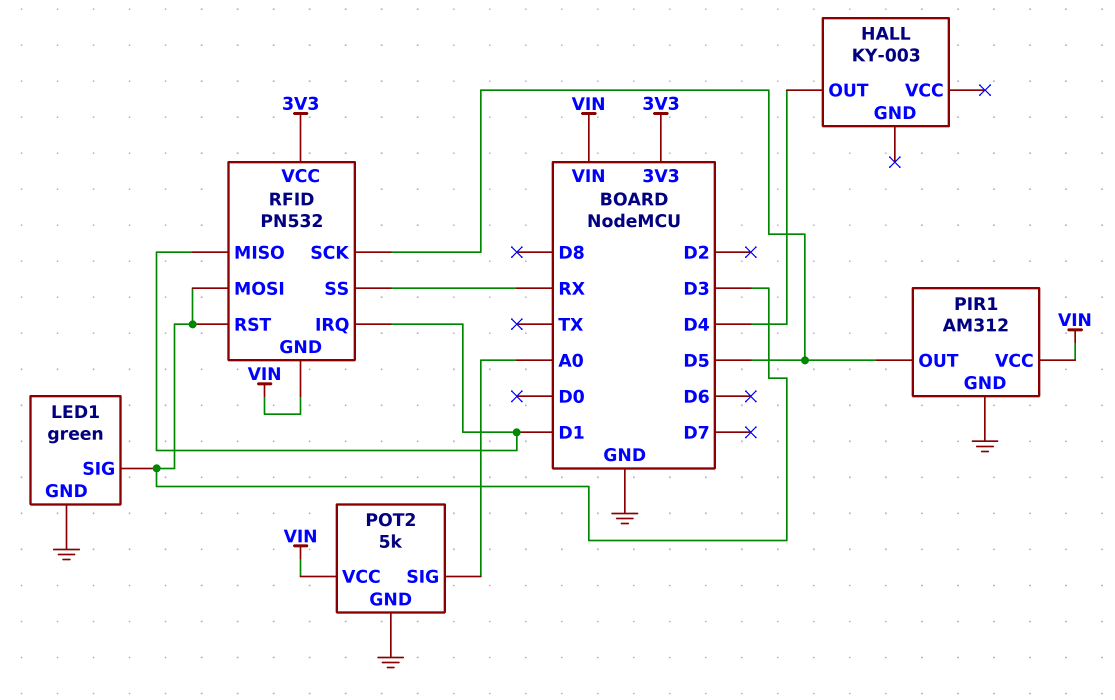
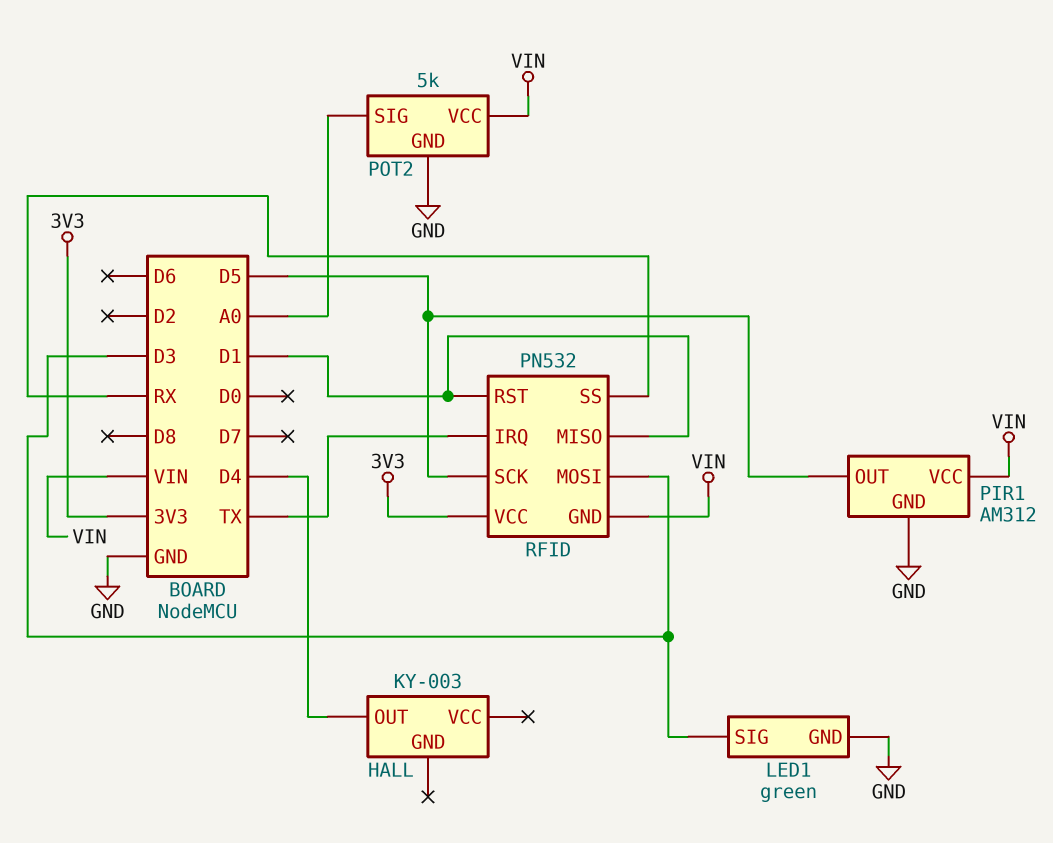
RFID pin IRQ: D1 -> TX
RFID pin RST: D3 -> D1

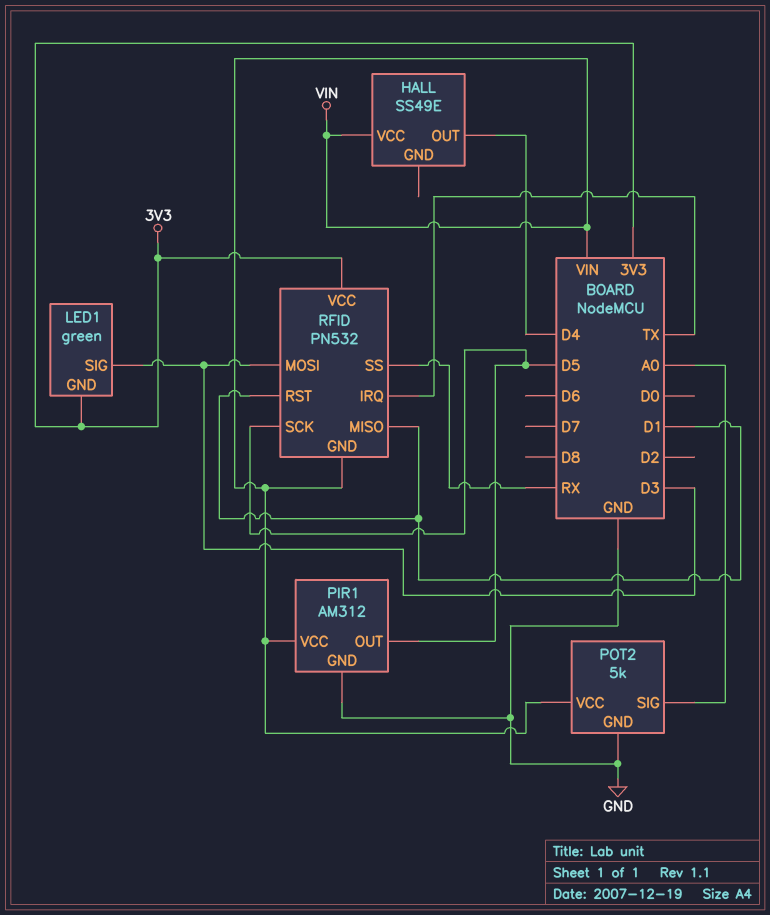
HALL: KY-003 -> SS49E
HALL pin VCC: none -> VIN
LED1 pin GND: GND -> 3V3

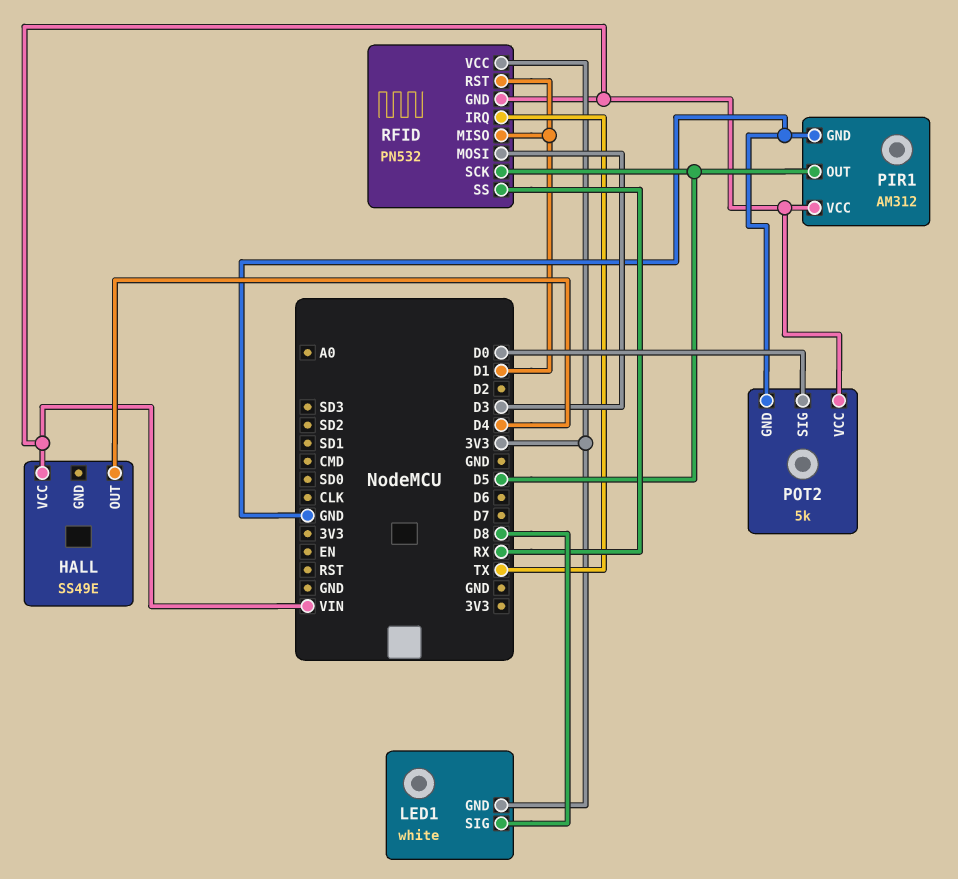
LED1: green -> white
LED1 pin SIG: D3 -> D8
POT2 pin SIG: A0 -> D0

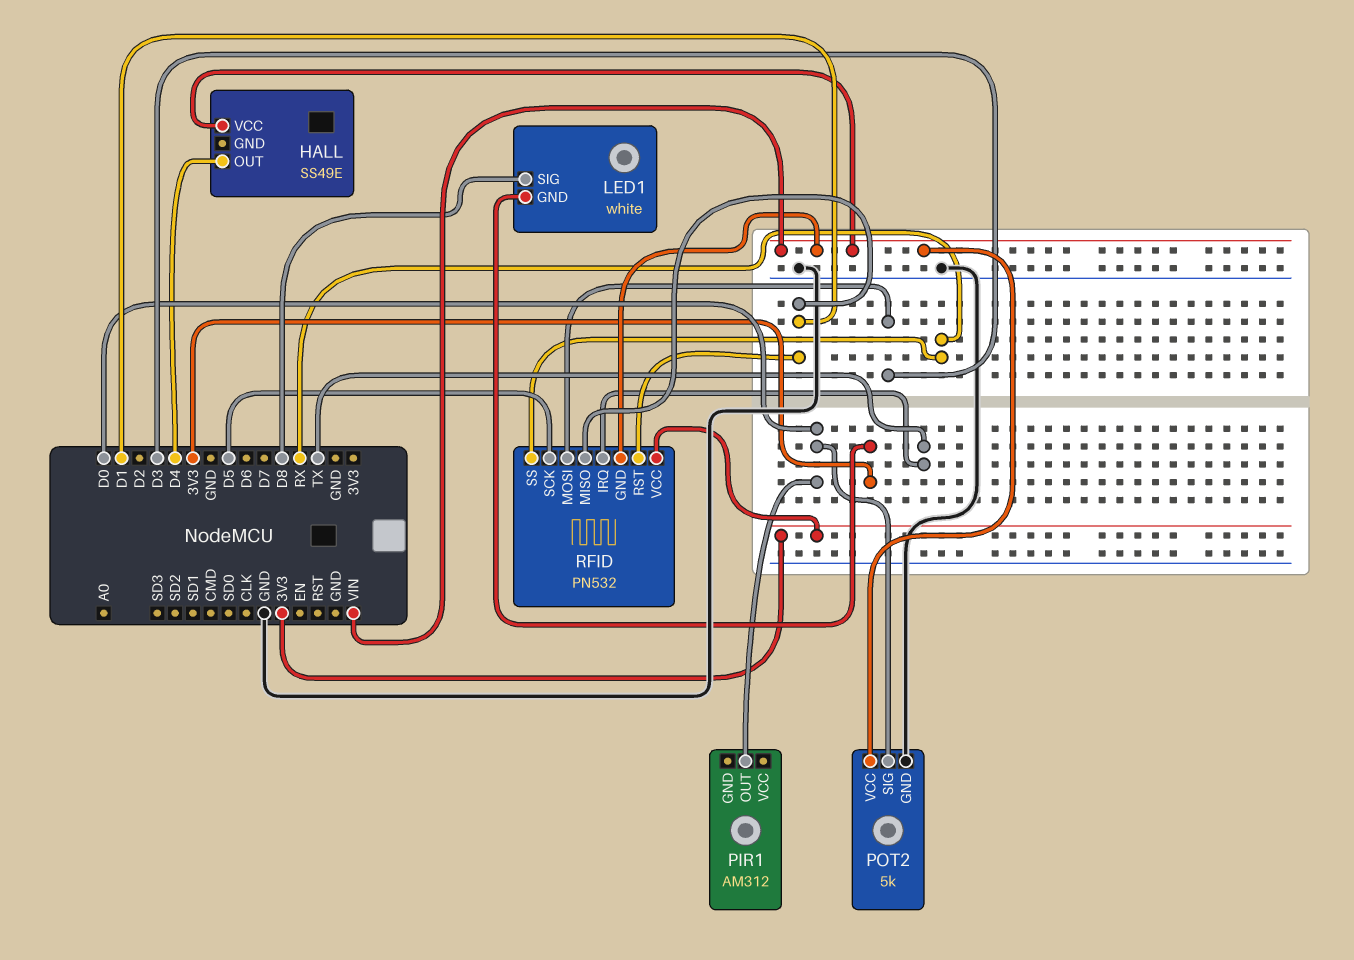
PIR1 pin GND: GND -> none
PIR1 pin OUT: D5 -> D0
PIR1 pin VCC: VIN -> none

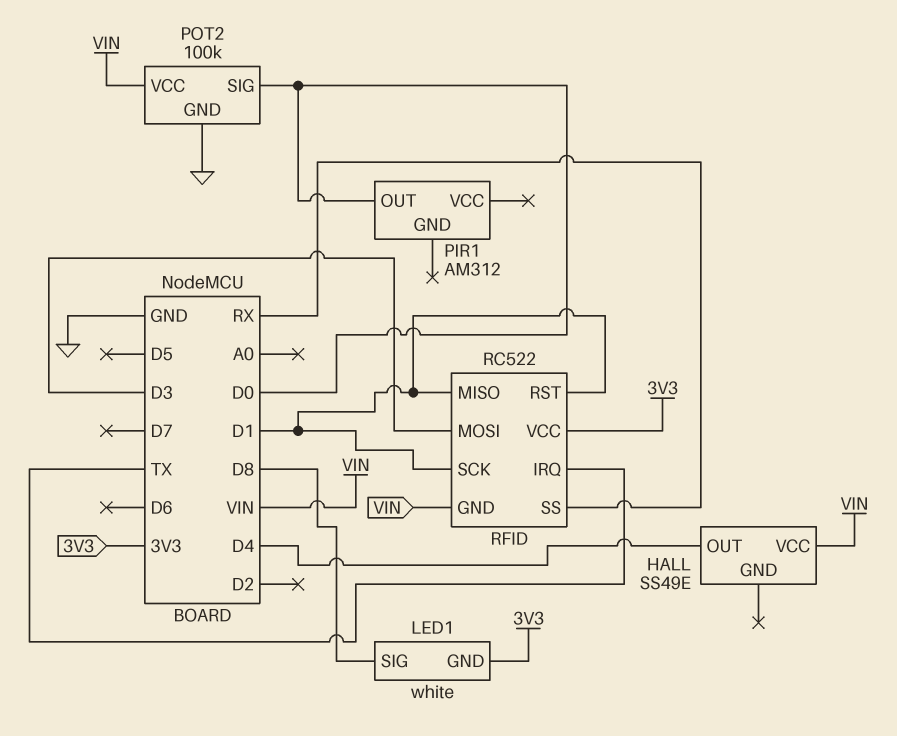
POT2: 5k -> 100k
RFID: PN532 -> RC522
RFID pin SCK: D5 -> D1

